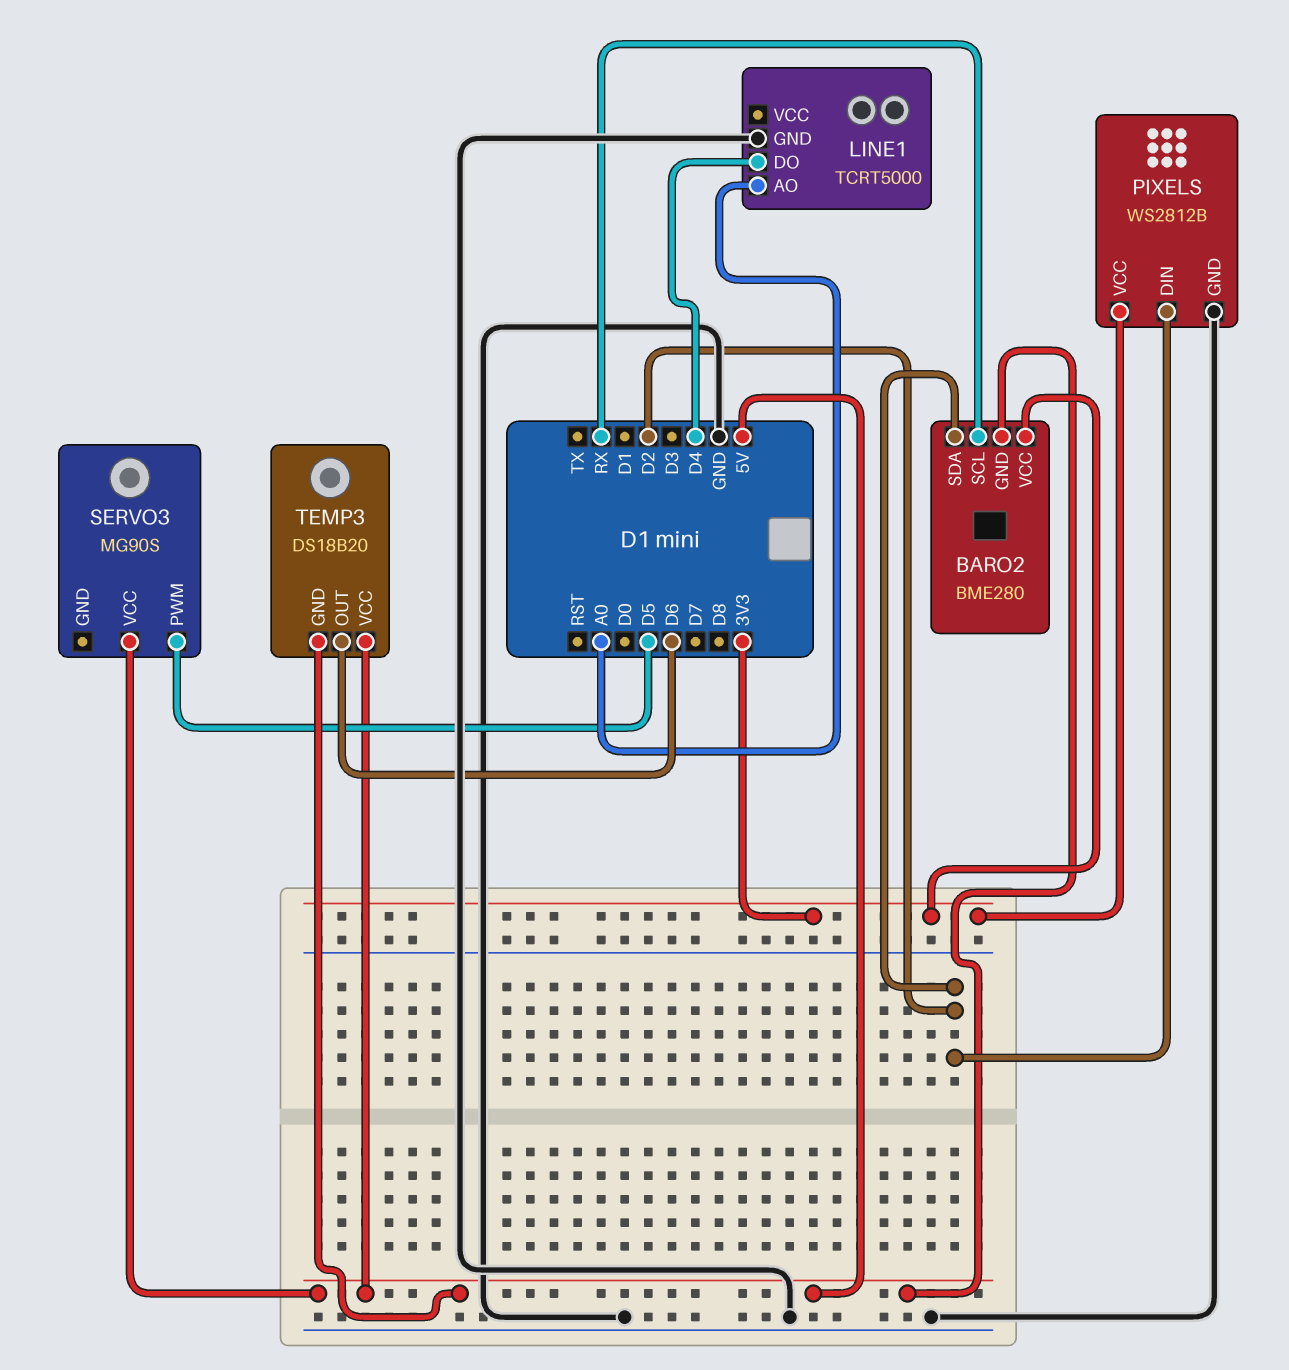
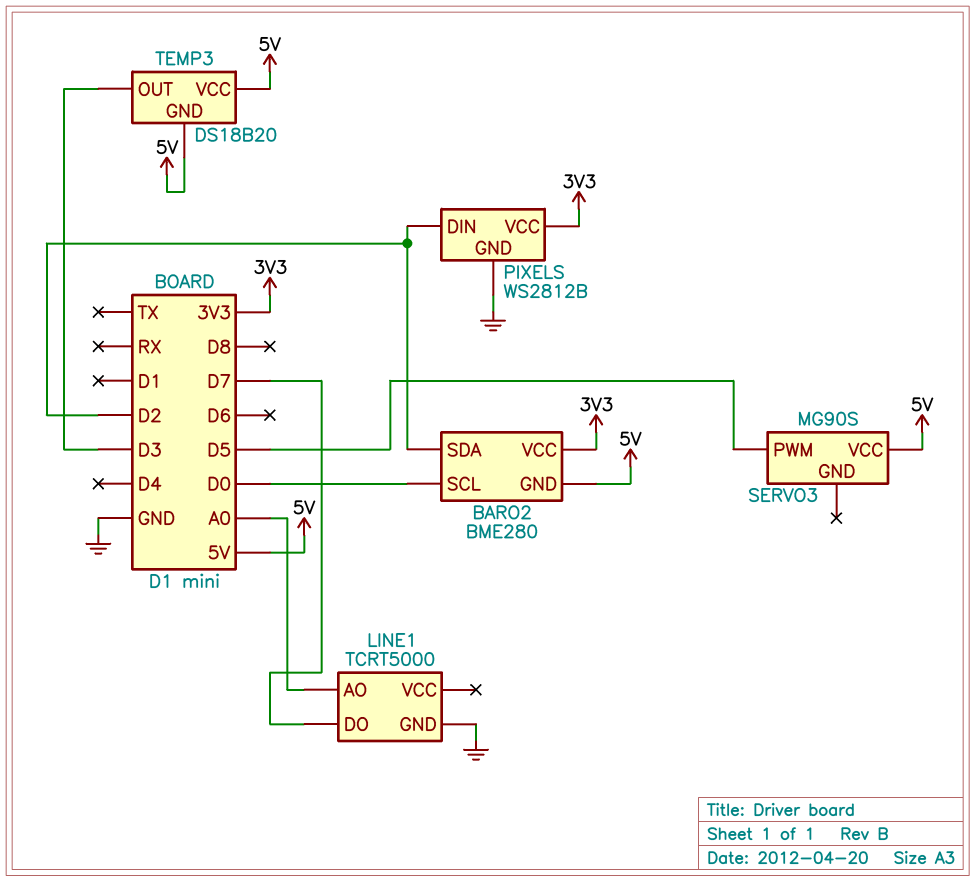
BARO2 pin SCL: RX -> D0
LINE1 pin DO: D4 -> D7
TEMP3 pin OUT: D6 -> D3

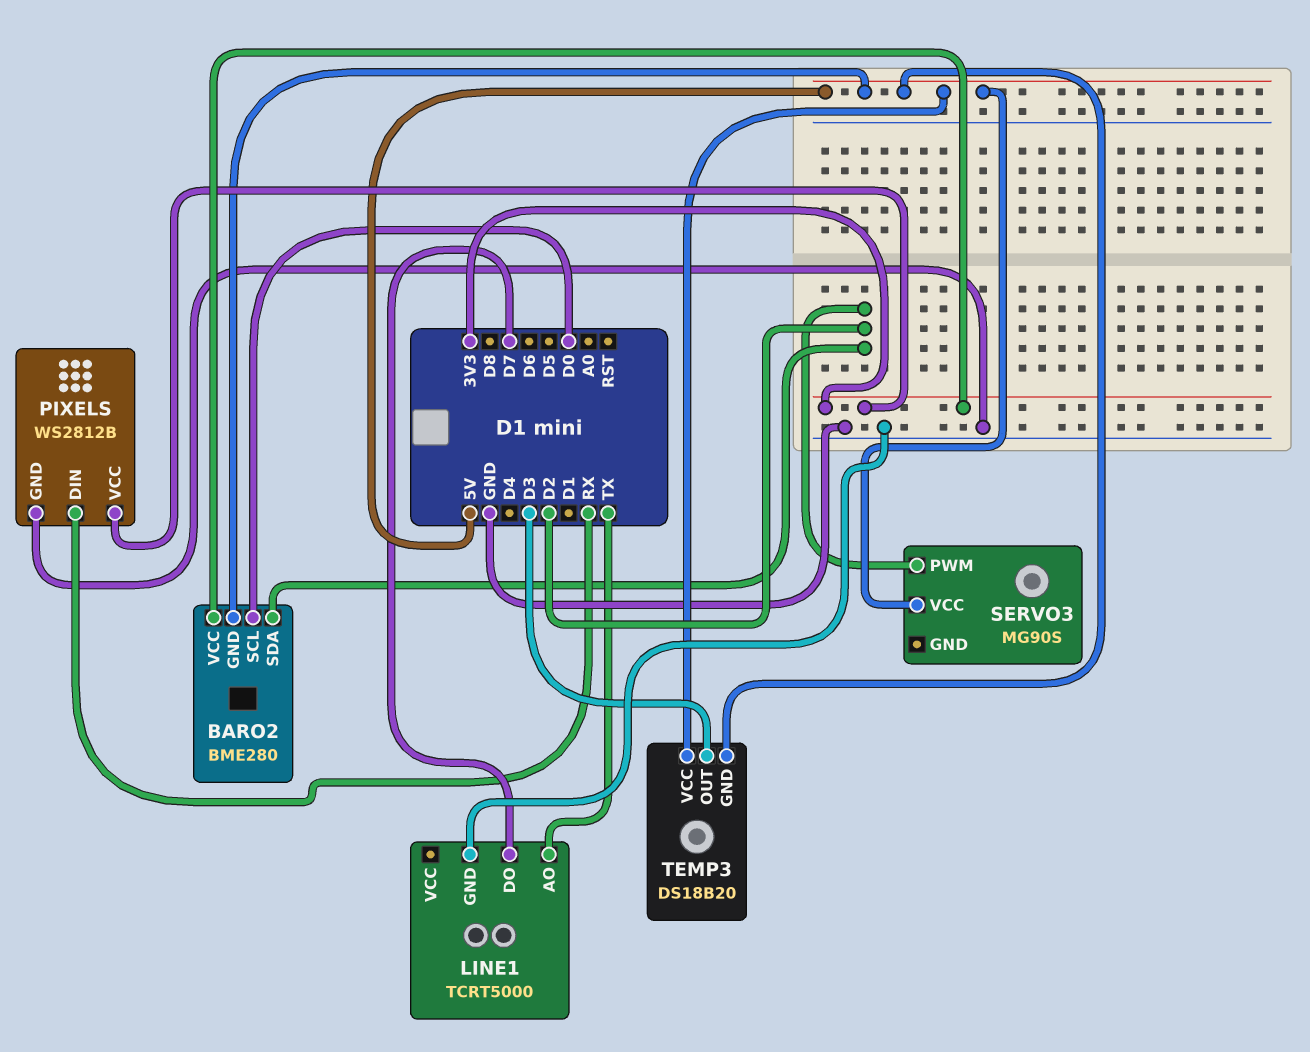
LINE1 pin AO: A0 -> TX
PIXELS pin DIN: D2 -> RX
SERVO3 pin PWM: D5 -> D2

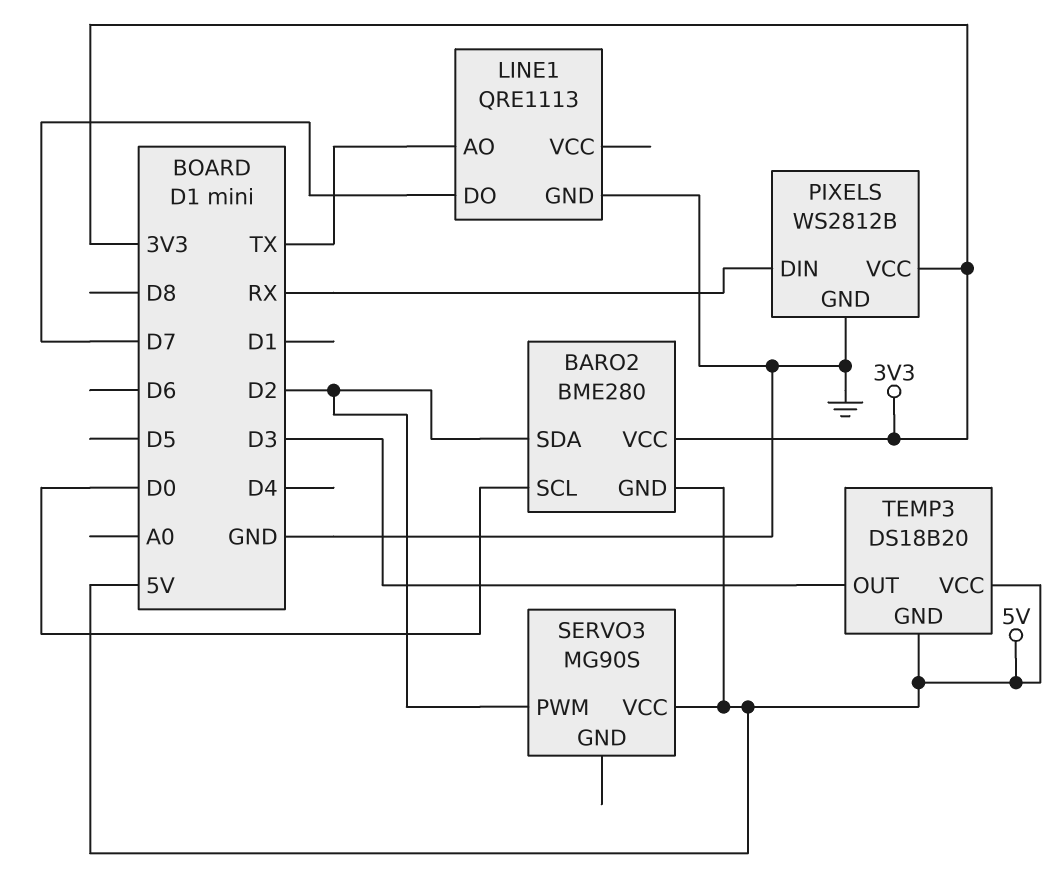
LINE1: TCRT5000 -> QRE1113

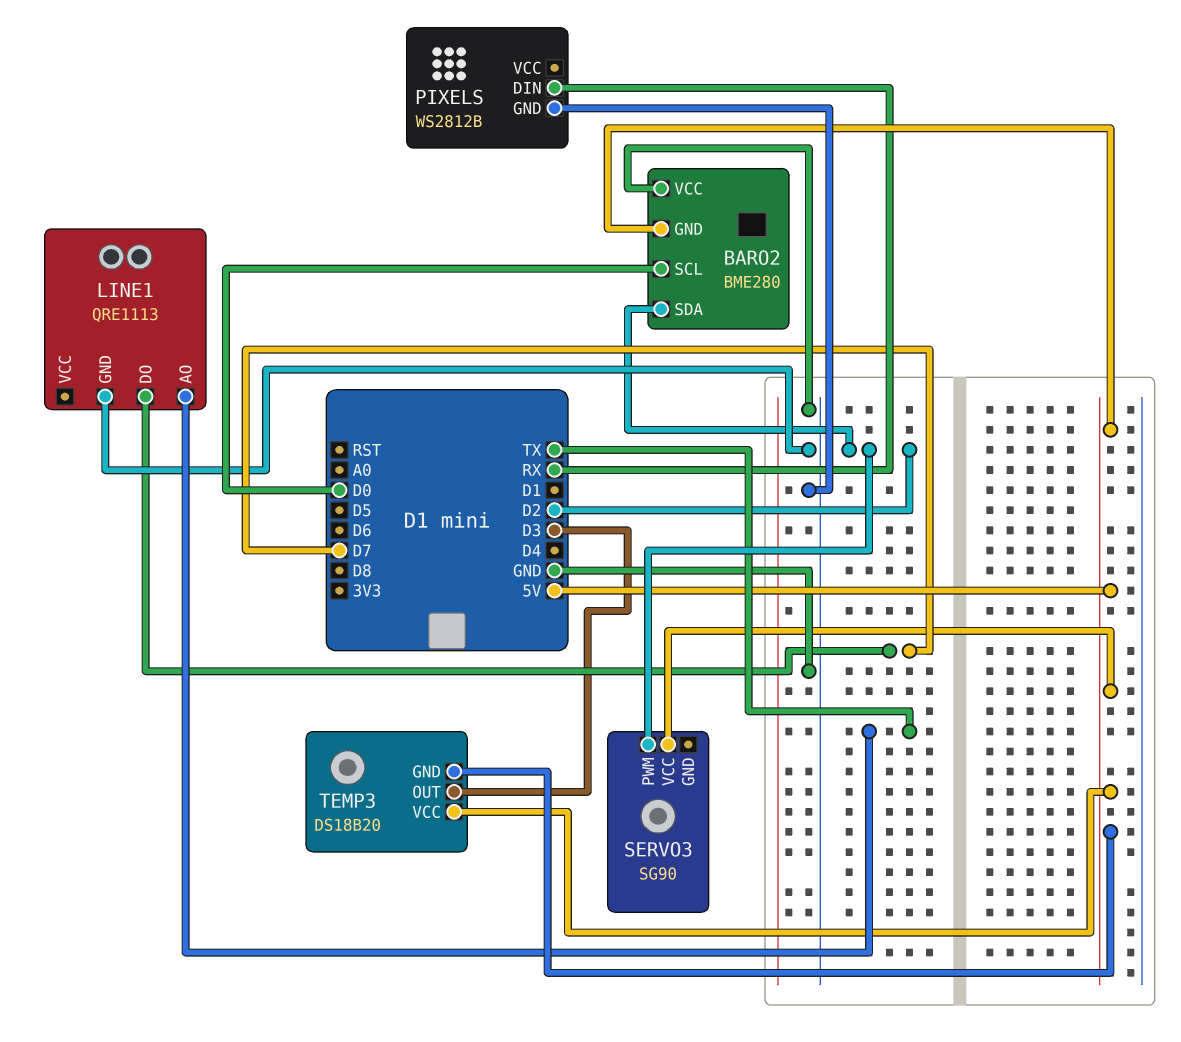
BARO2 pin VCC: 3V3 -> GND
PIXELS pin VCC: 3V3 -> none
SERVO3: MG90S -> SG90

